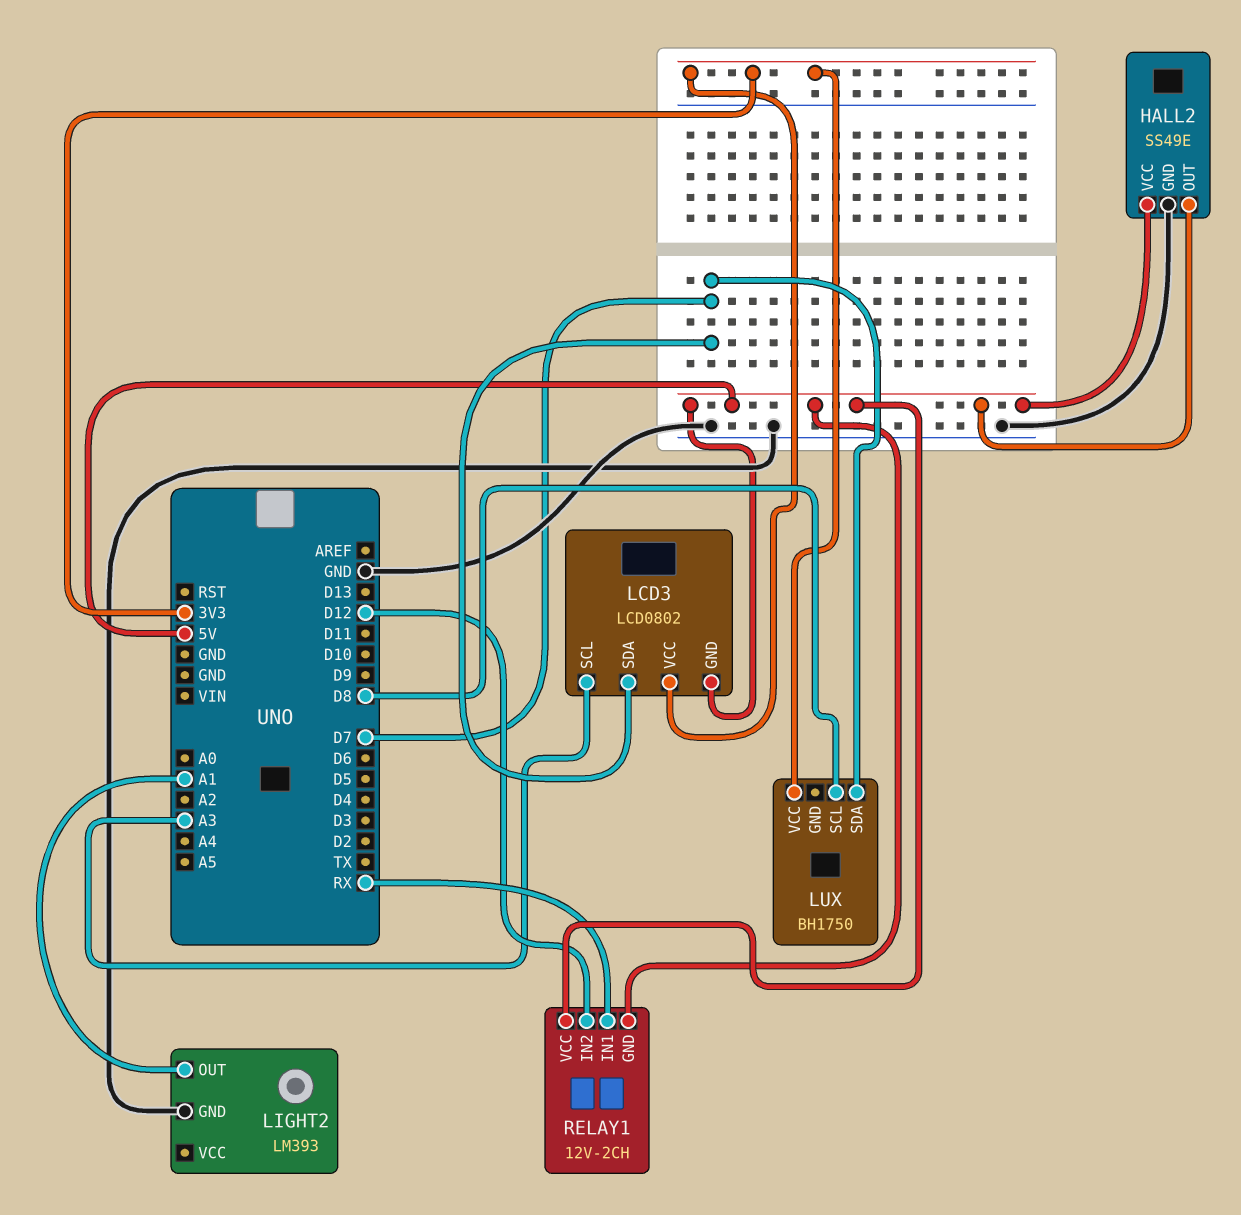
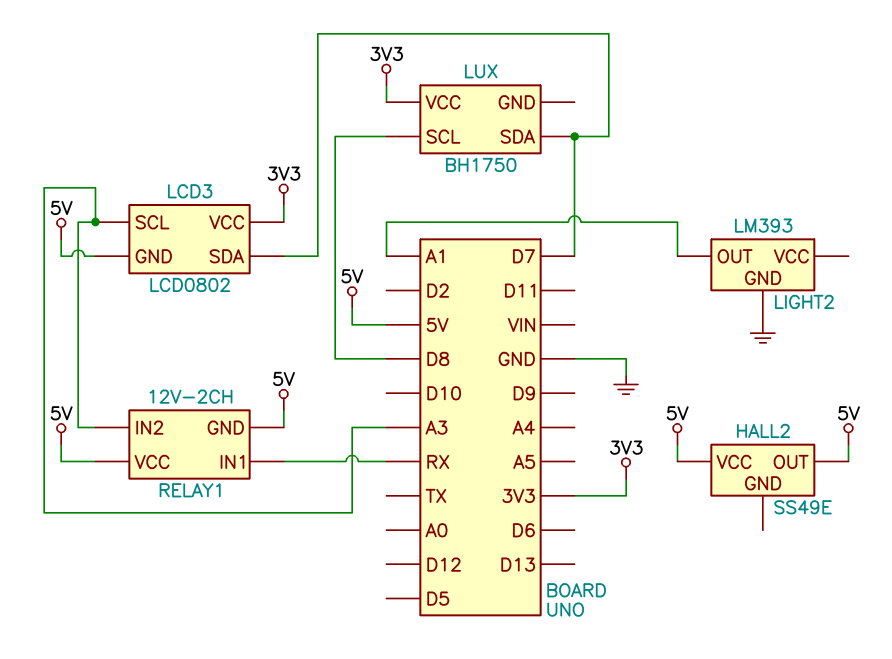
HALL2 pin GND: GND -> none
RELAY1 pin IN2: D12 -> A3

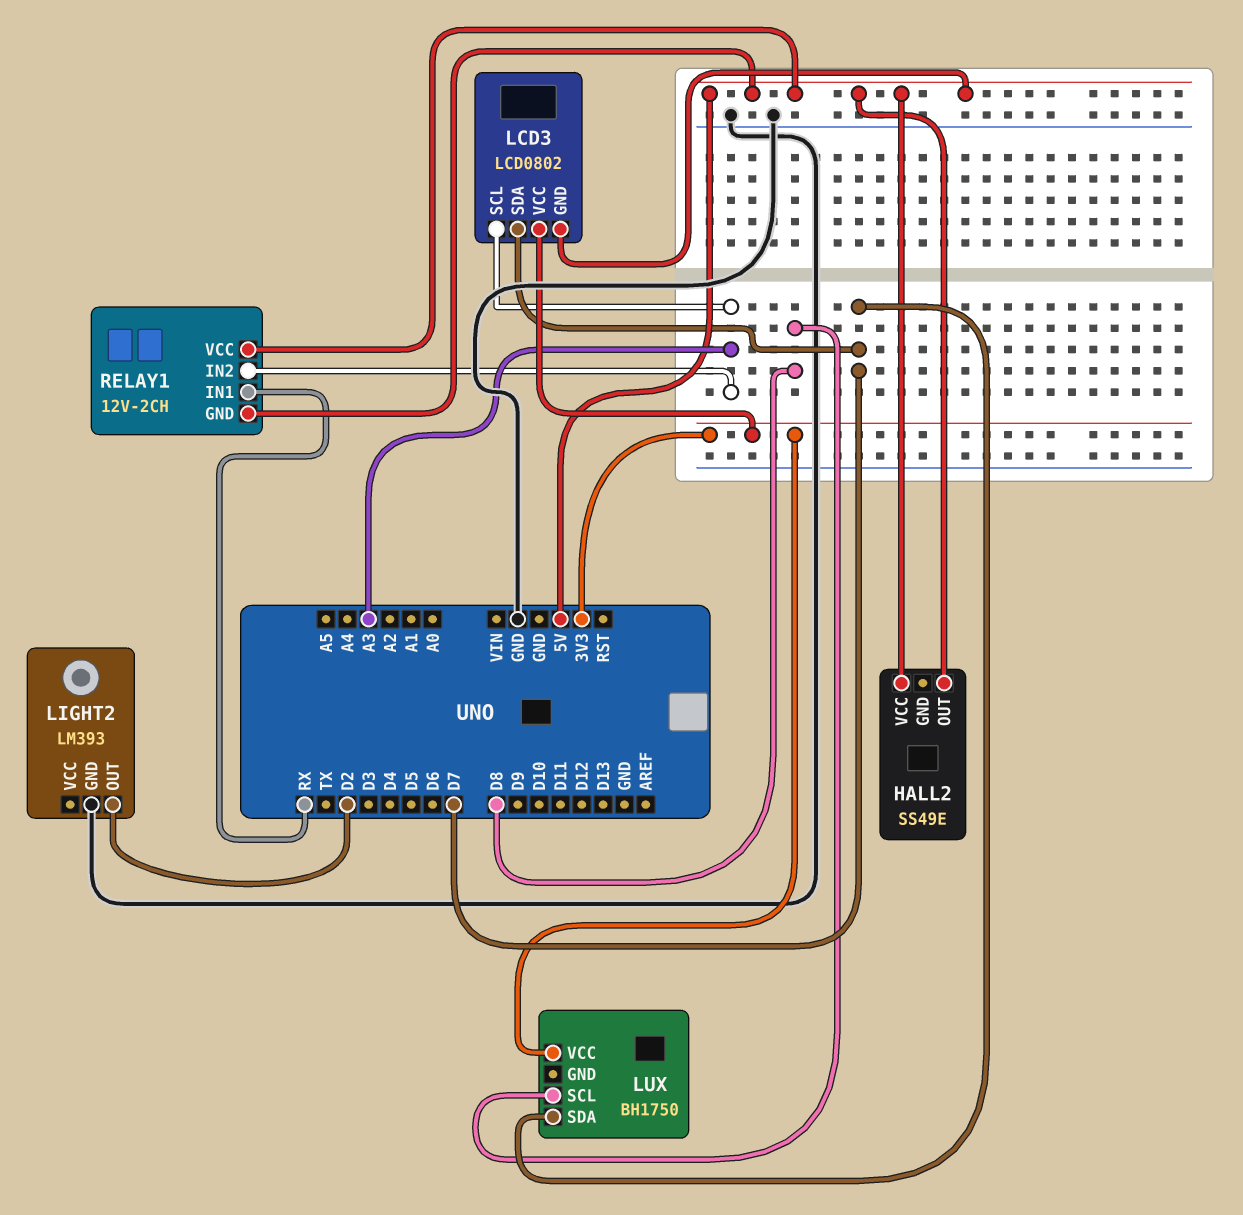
LIGHT2 pin OUT: A1 -> D2

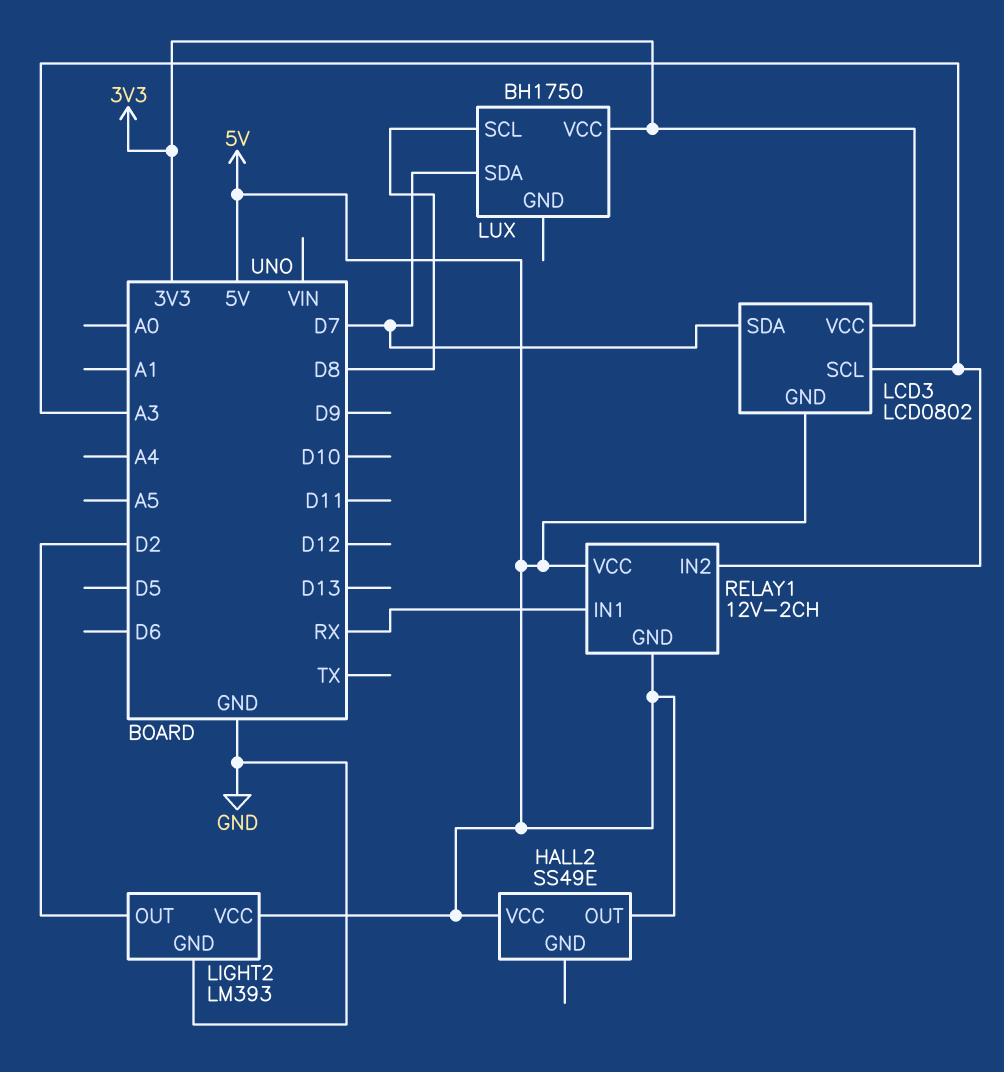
LIGHT2 pin VCC: none -> 5V

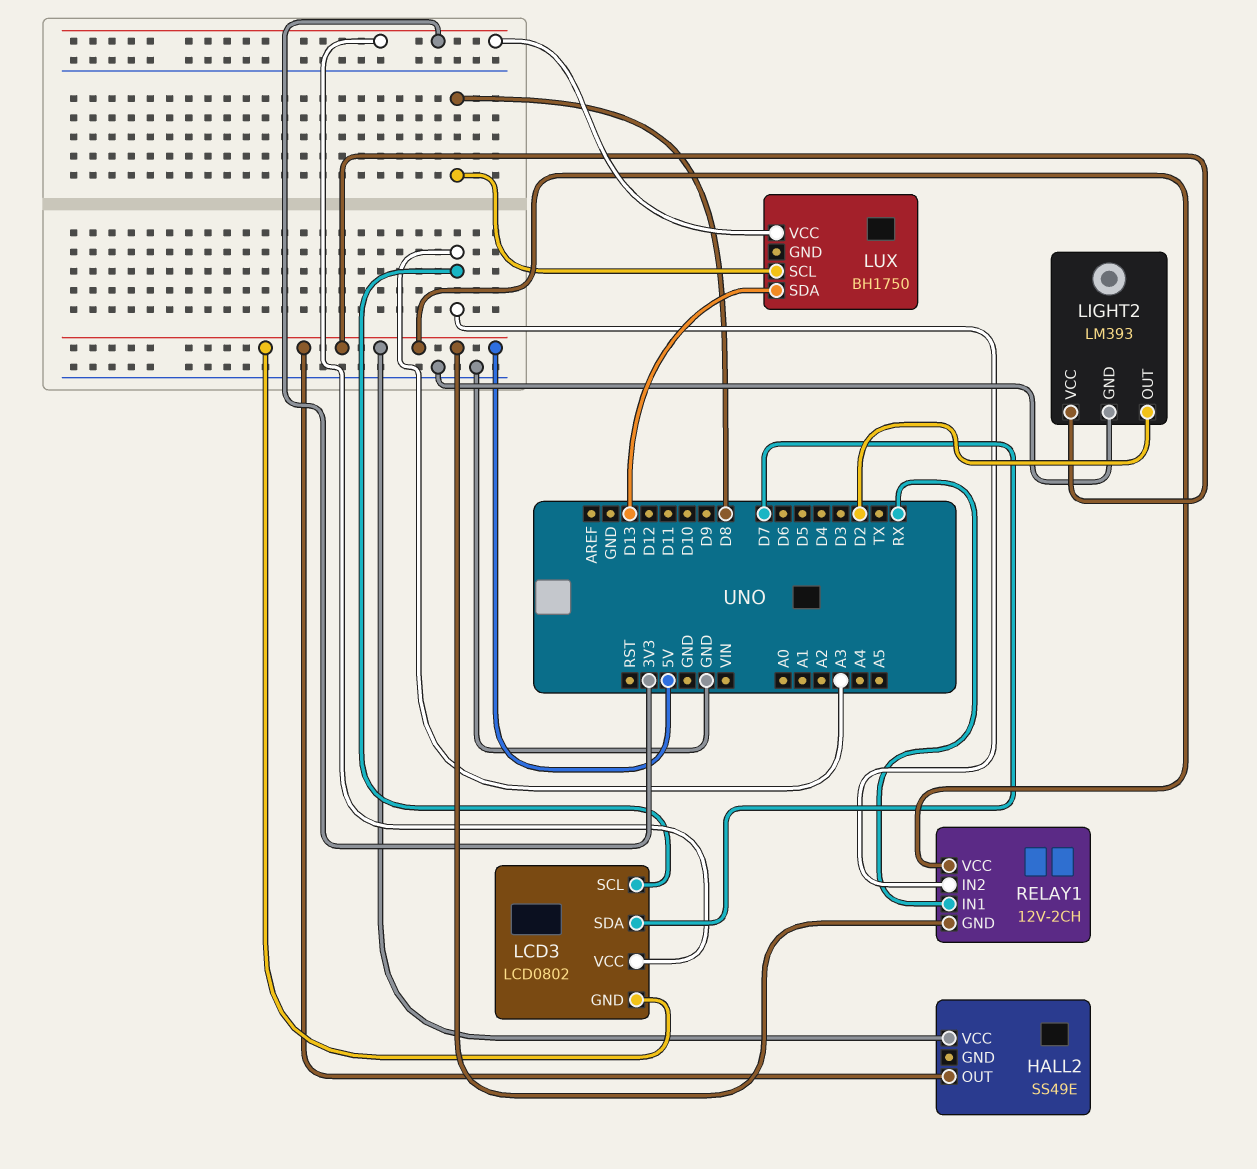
LUX pin SDA: D7 -> D13

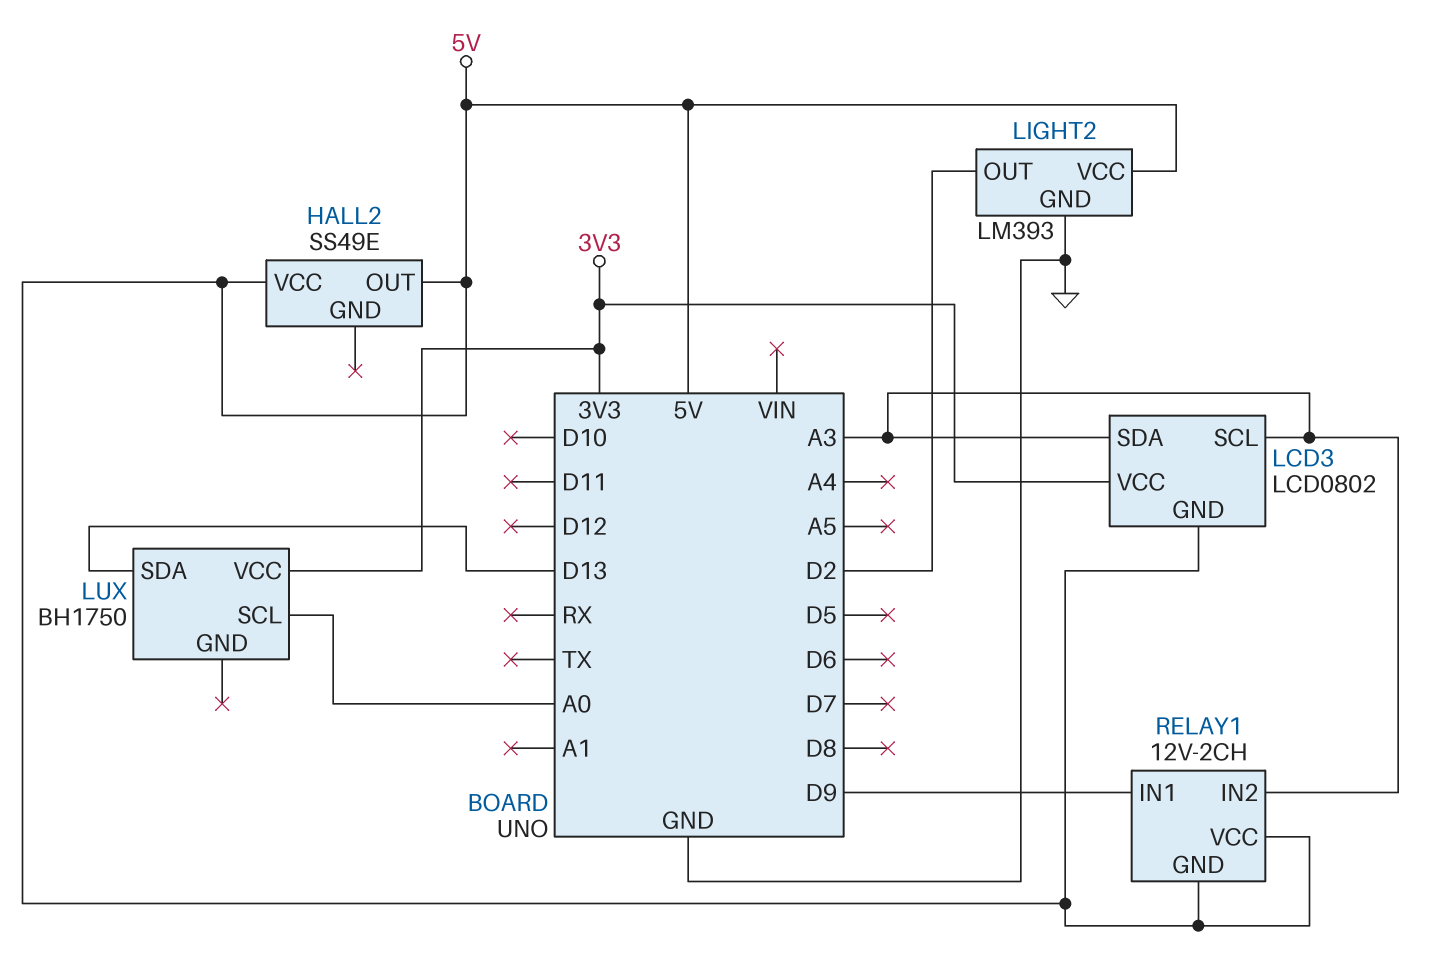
LCD3 pin SDA: D7 -> A3
LUX pin SCL: D8 -> A0
RELAY1 pin IN1: RX -> D9

